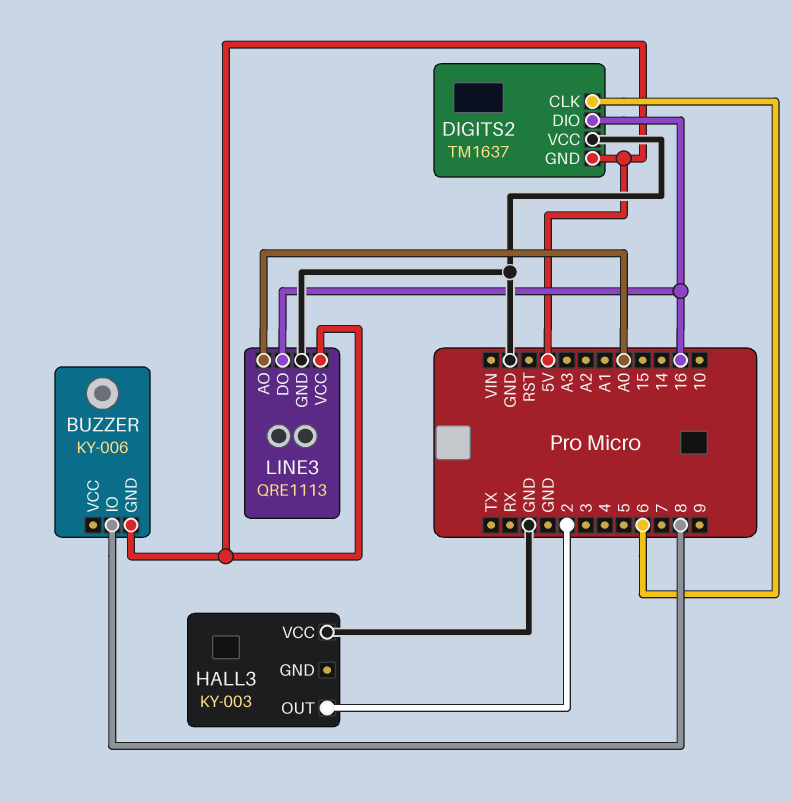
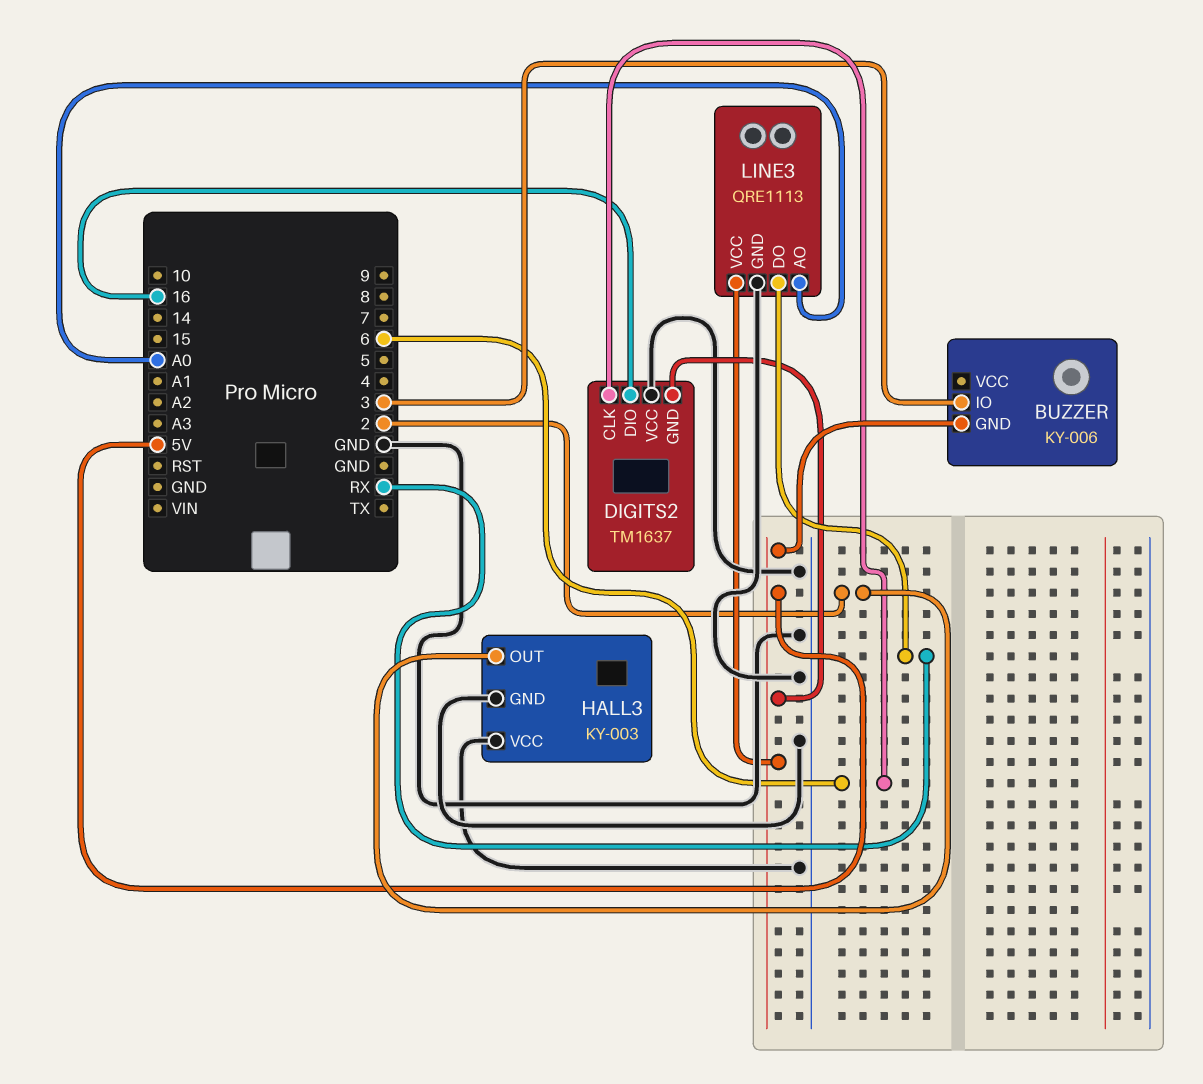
BUZZER pin IO: 8 -> 3
HALL3 pin GND: none -> GND
LINE3 pin DO: 16 -> RX

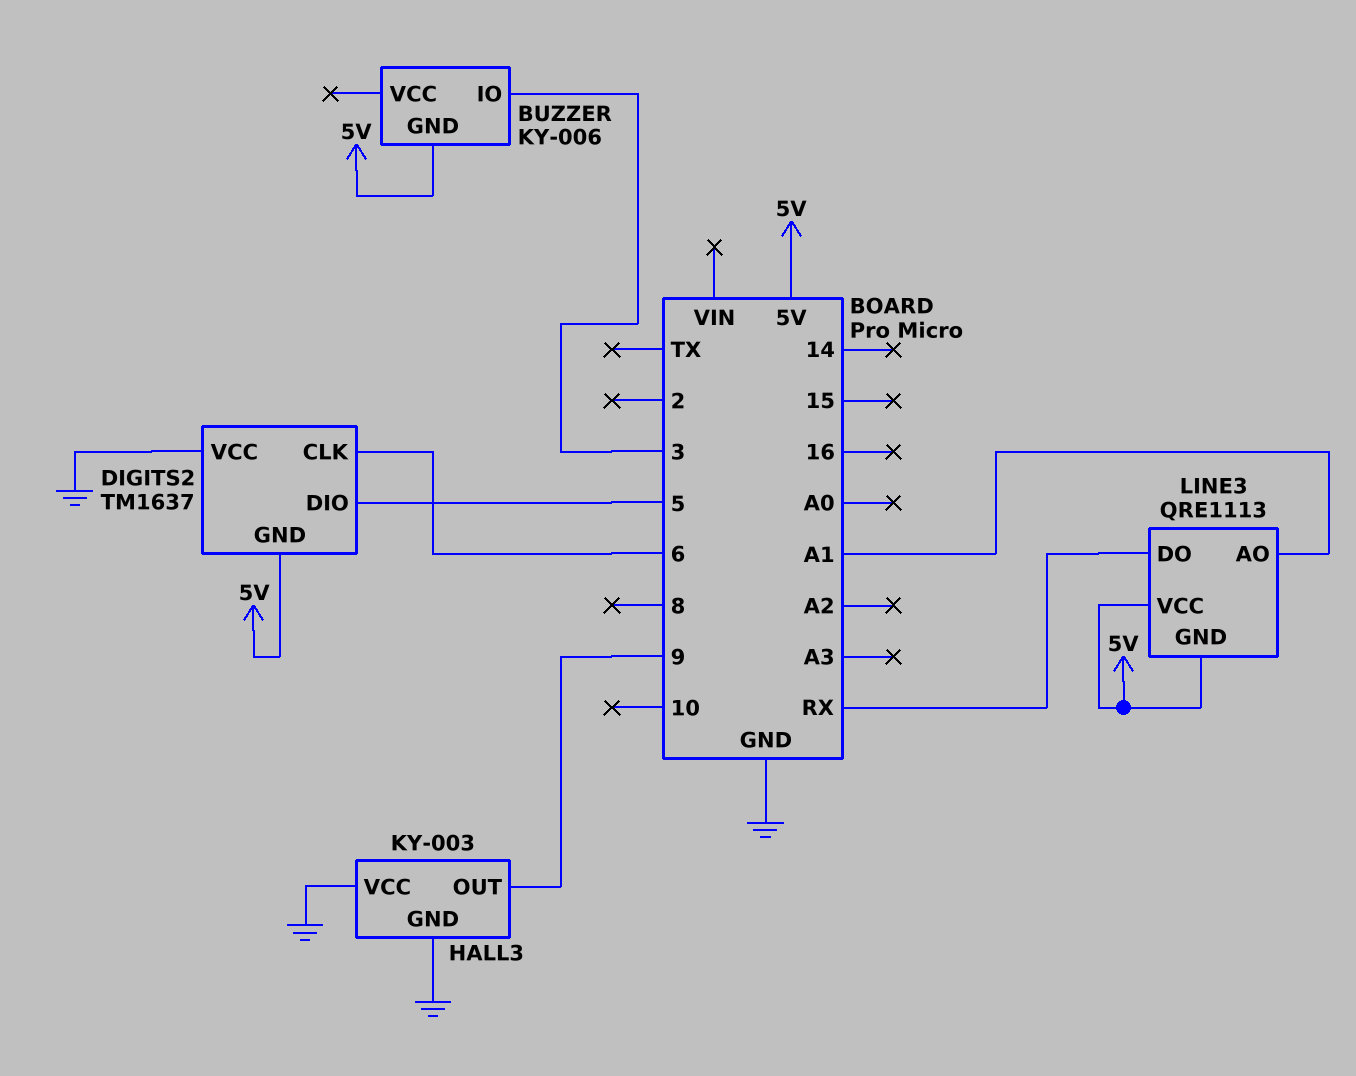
DIGITS2 pin DIO: 16 -> 5
HALL3 pin OUT: 2 -> 9
LINE3 pin AO: A0 -> A1
LINE3 pin GND: GND -> 5V

